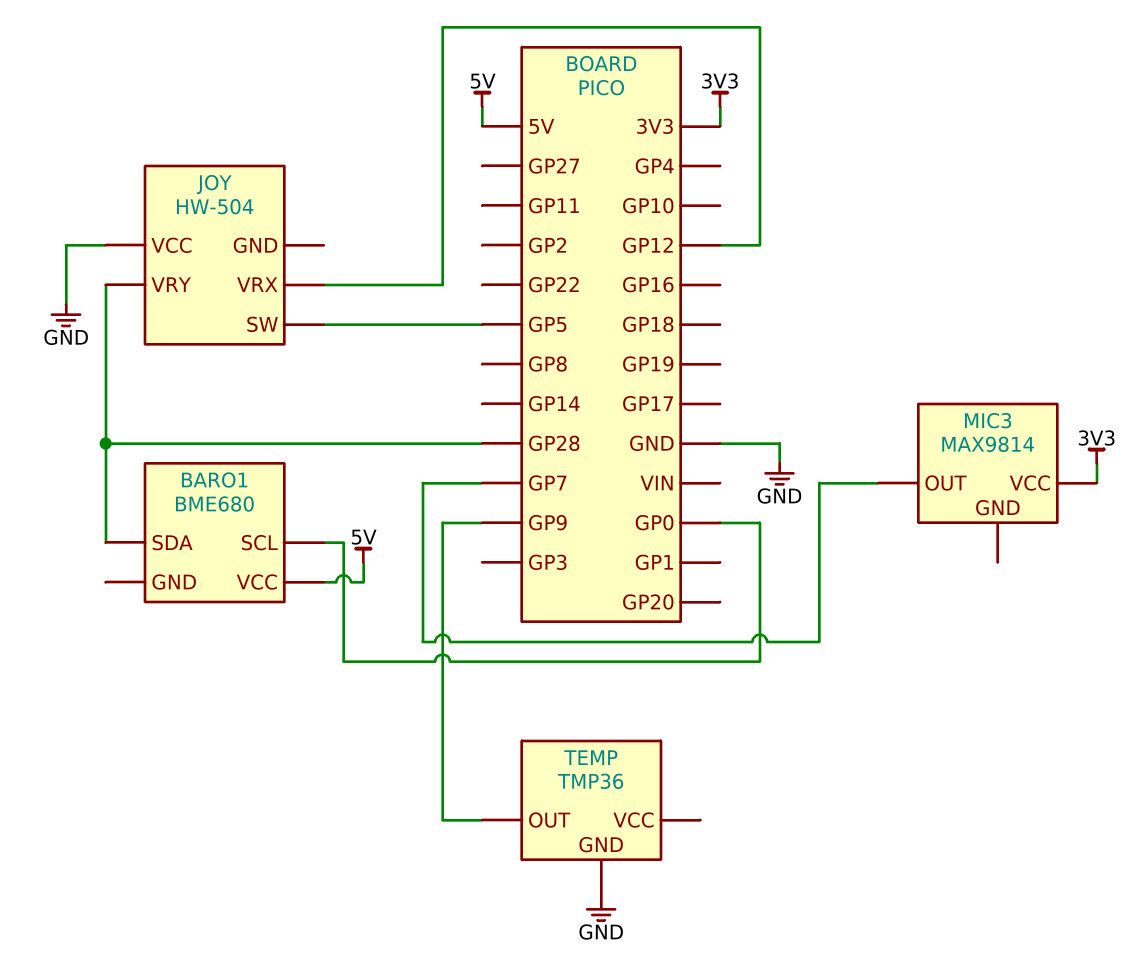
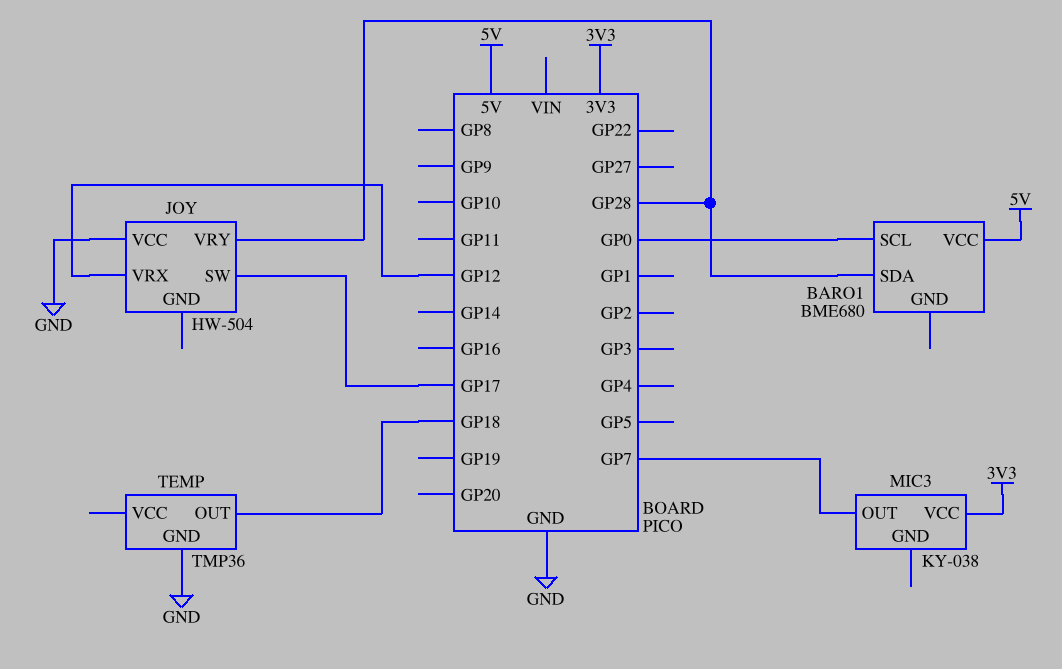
JOY pin SW: GP5 -> GP17
MIC3: MAX9814 -> KY-038
TEMP pin OUT: GP9 -> GP18

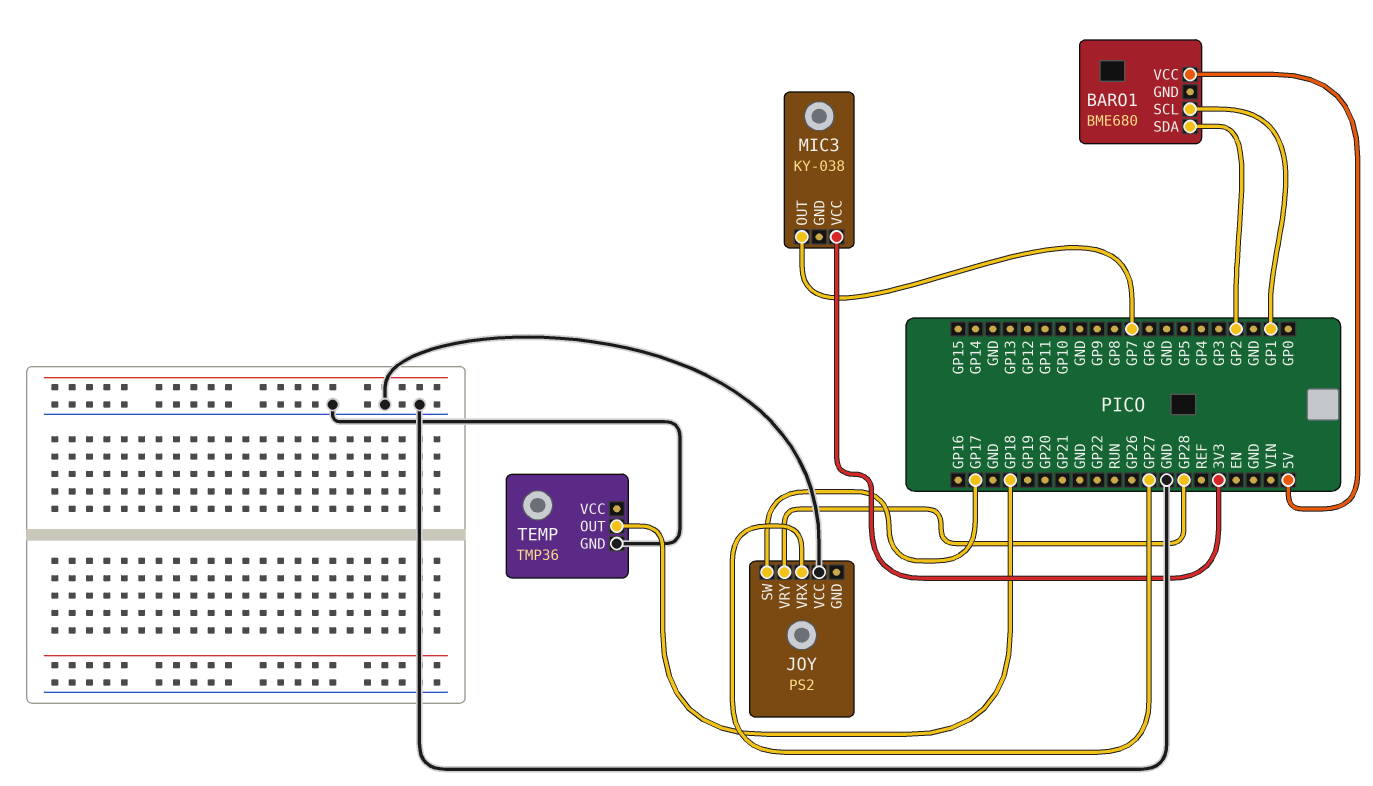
BARO1 pin SCL: GP0 -> GP1
BARO1 pin SDA: GP28 -> GP2
JOY: HW-504 -> PS2
JOY pin VRX: GP12 -> GP27

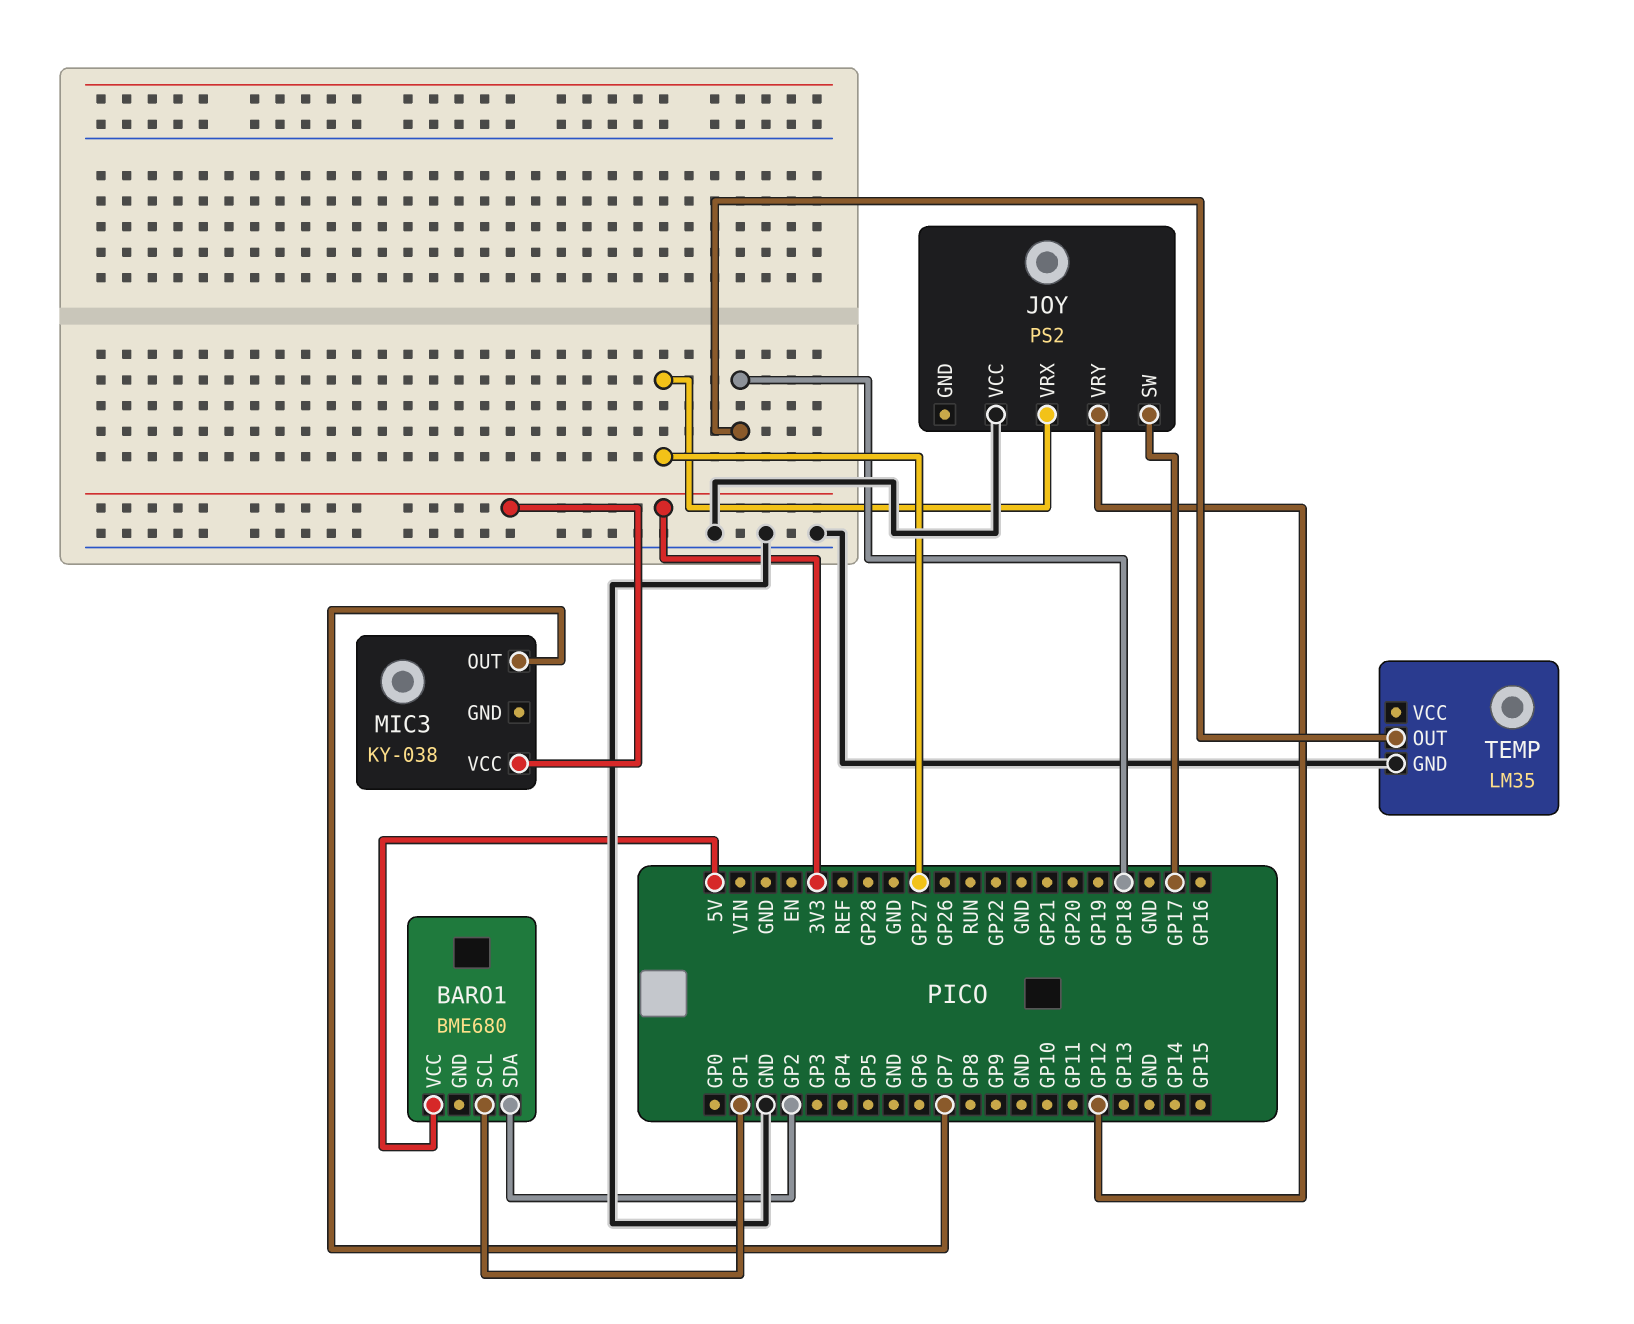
JOY pin VRY: GP28 -> GP12
TEMP: TMP36 -> LM35

